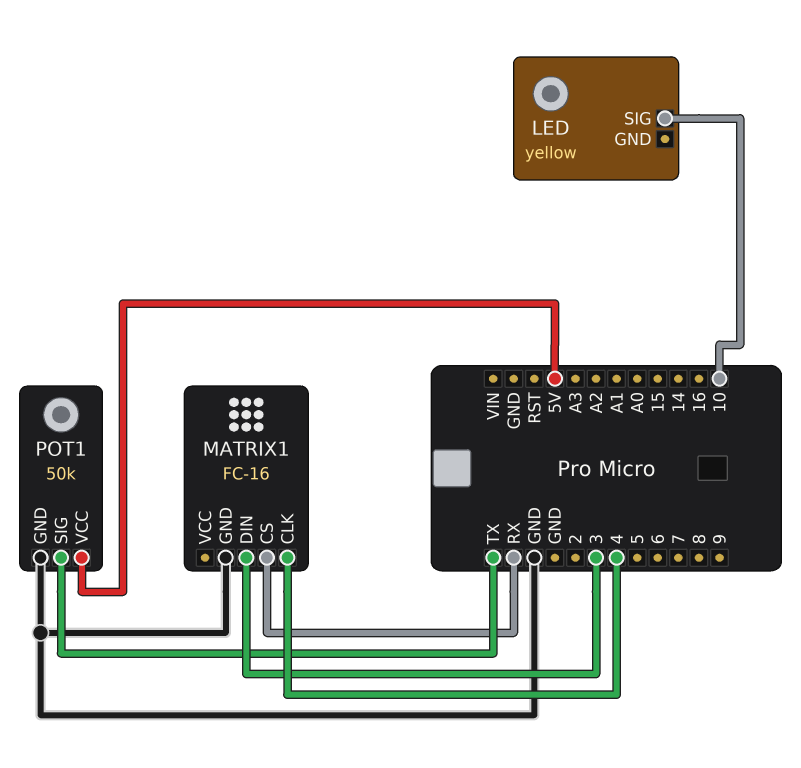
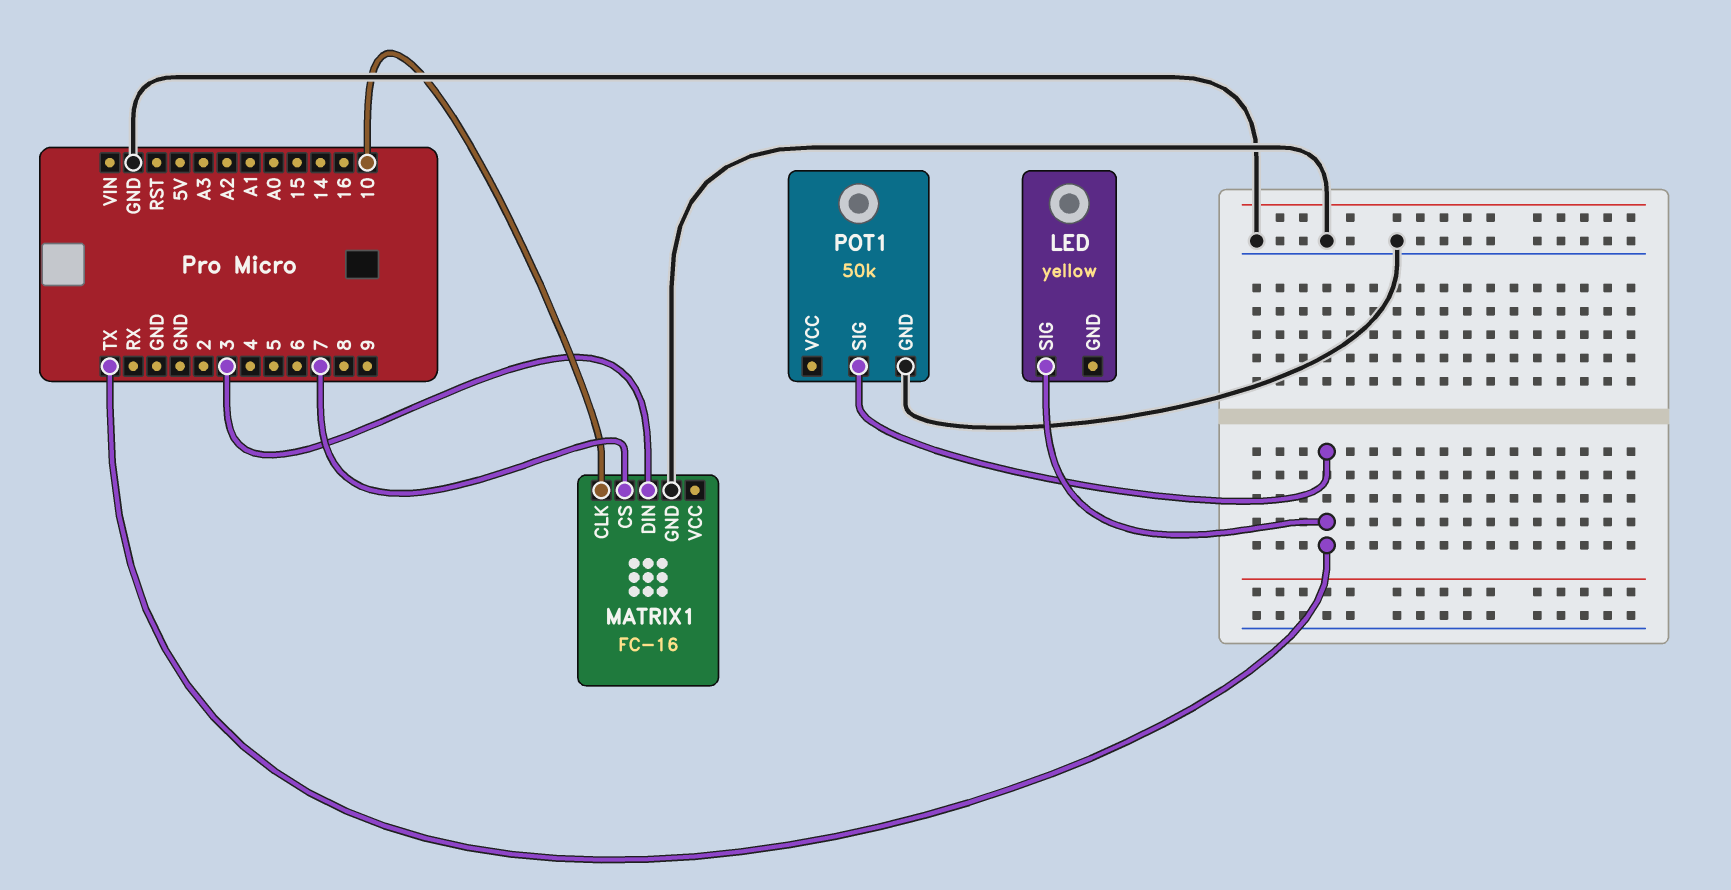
LED pin SIG: 10 -> TX
MATRIX1 pin CLK: 4 -> 10
MATRIX1 pin CS: RX -> 7
POT1 pin VCC: 5V -> none

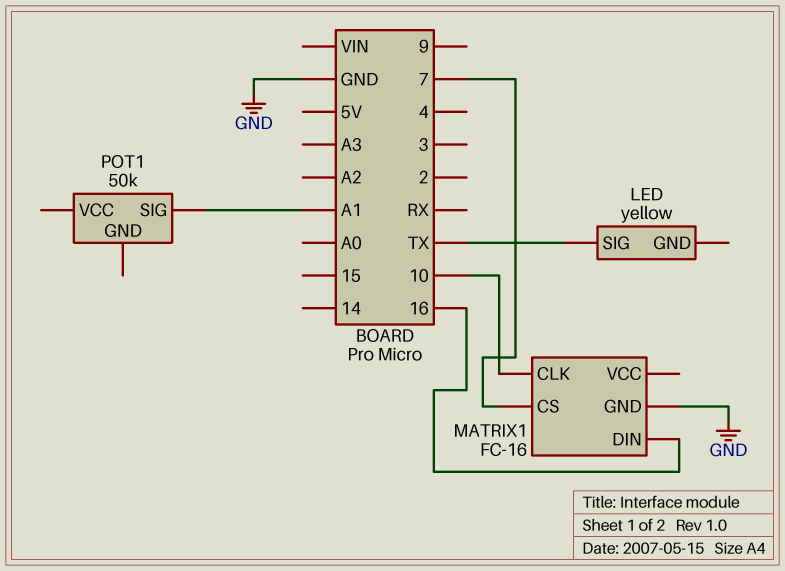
MATRIX1 pin DIN: 3 -> 16
POT1 pin GND: GND -> none
POT1 pin SIG: TX -> A1

